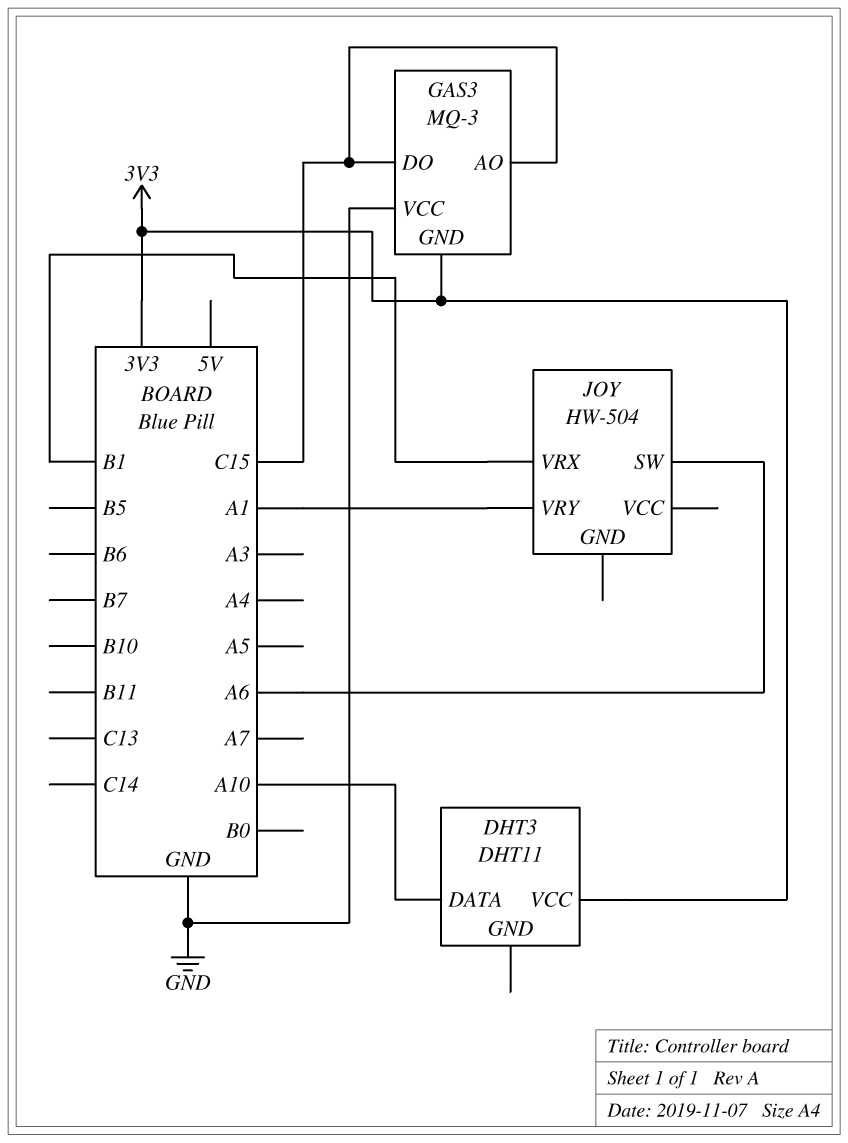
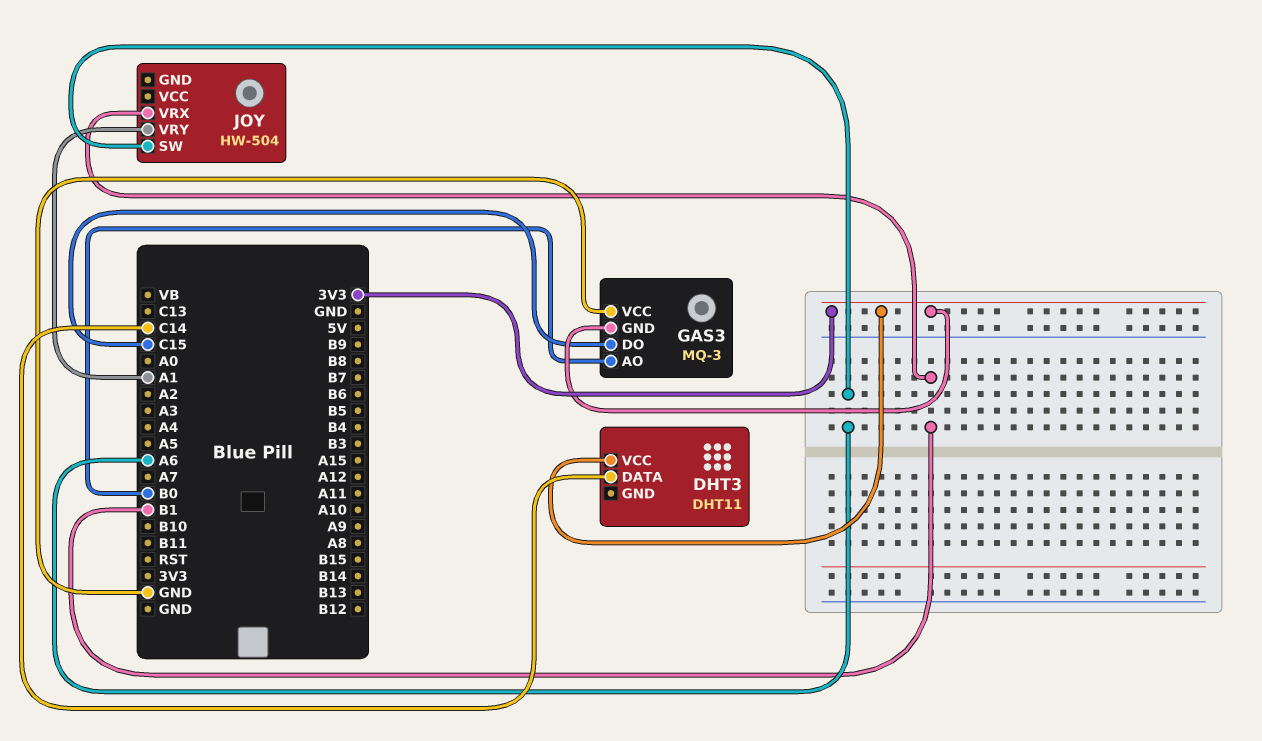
DHT3 pin DATA: A10 -> C14
GAS3 pin AO: C15 -> B0

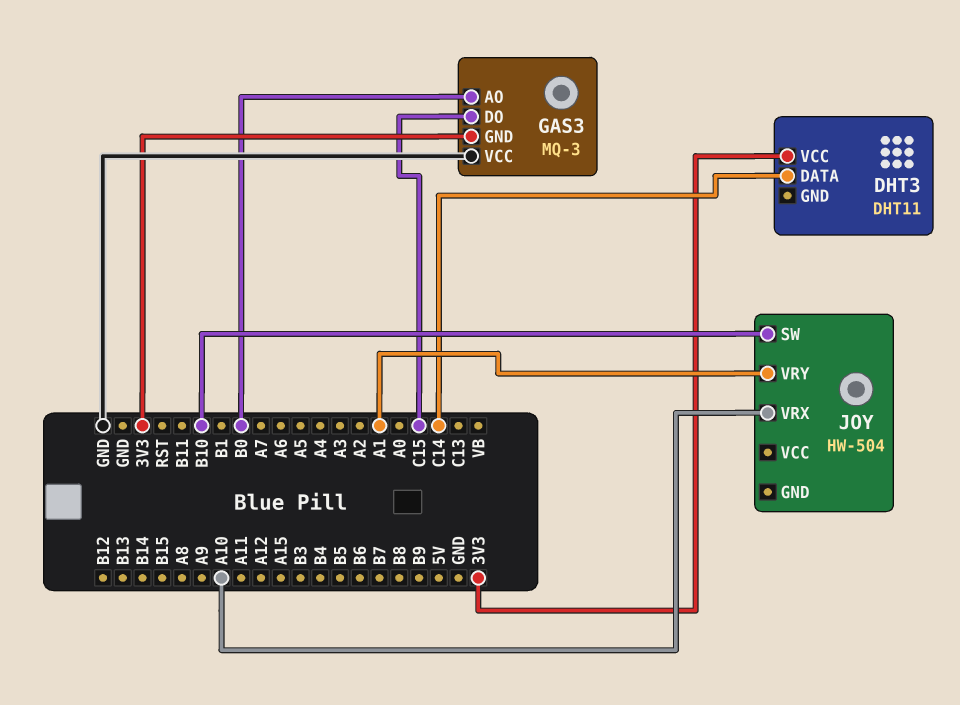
JOY pin SW: A6 -> B10
JOY pin VRX: B1 -> A10

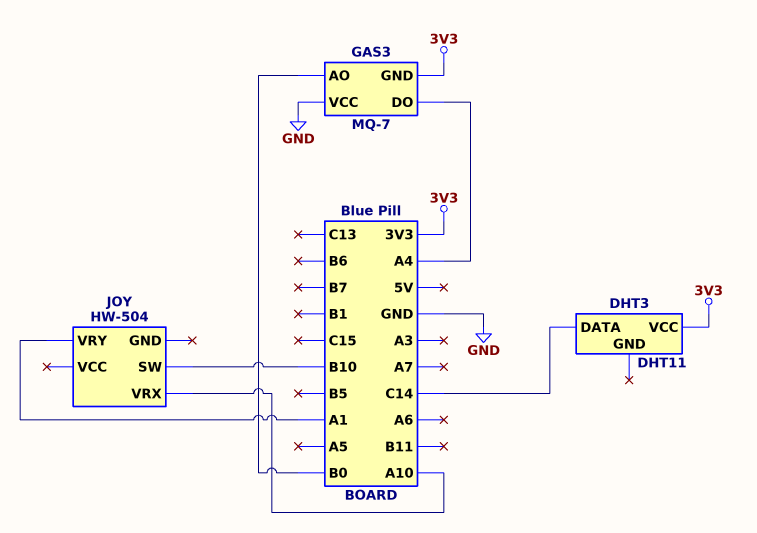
GAS3: MQ-3 -> MQ-7
GAS3 pin DO: C15 -> A4

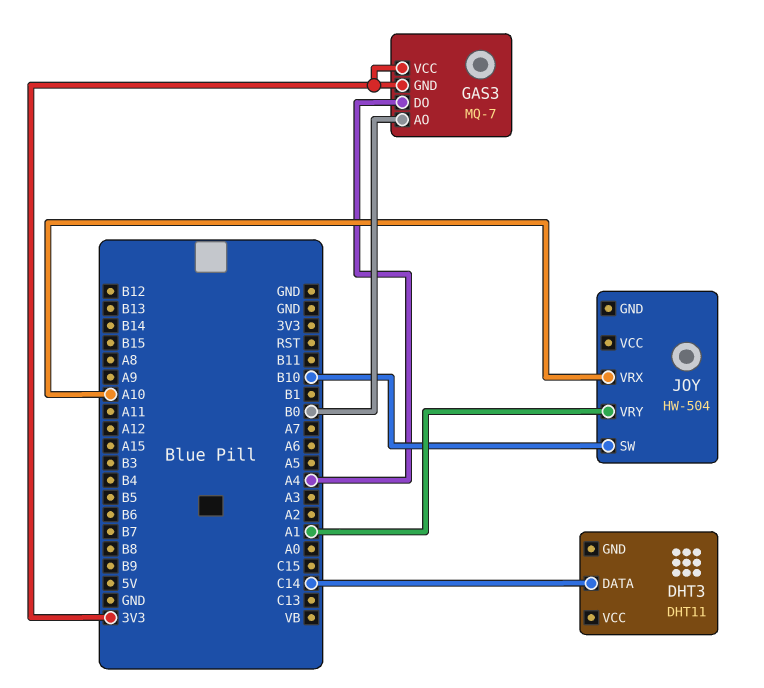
DHT3 pin VCC: 3V3 -> none
GAS3 pin VCC: GND -> 3V3

